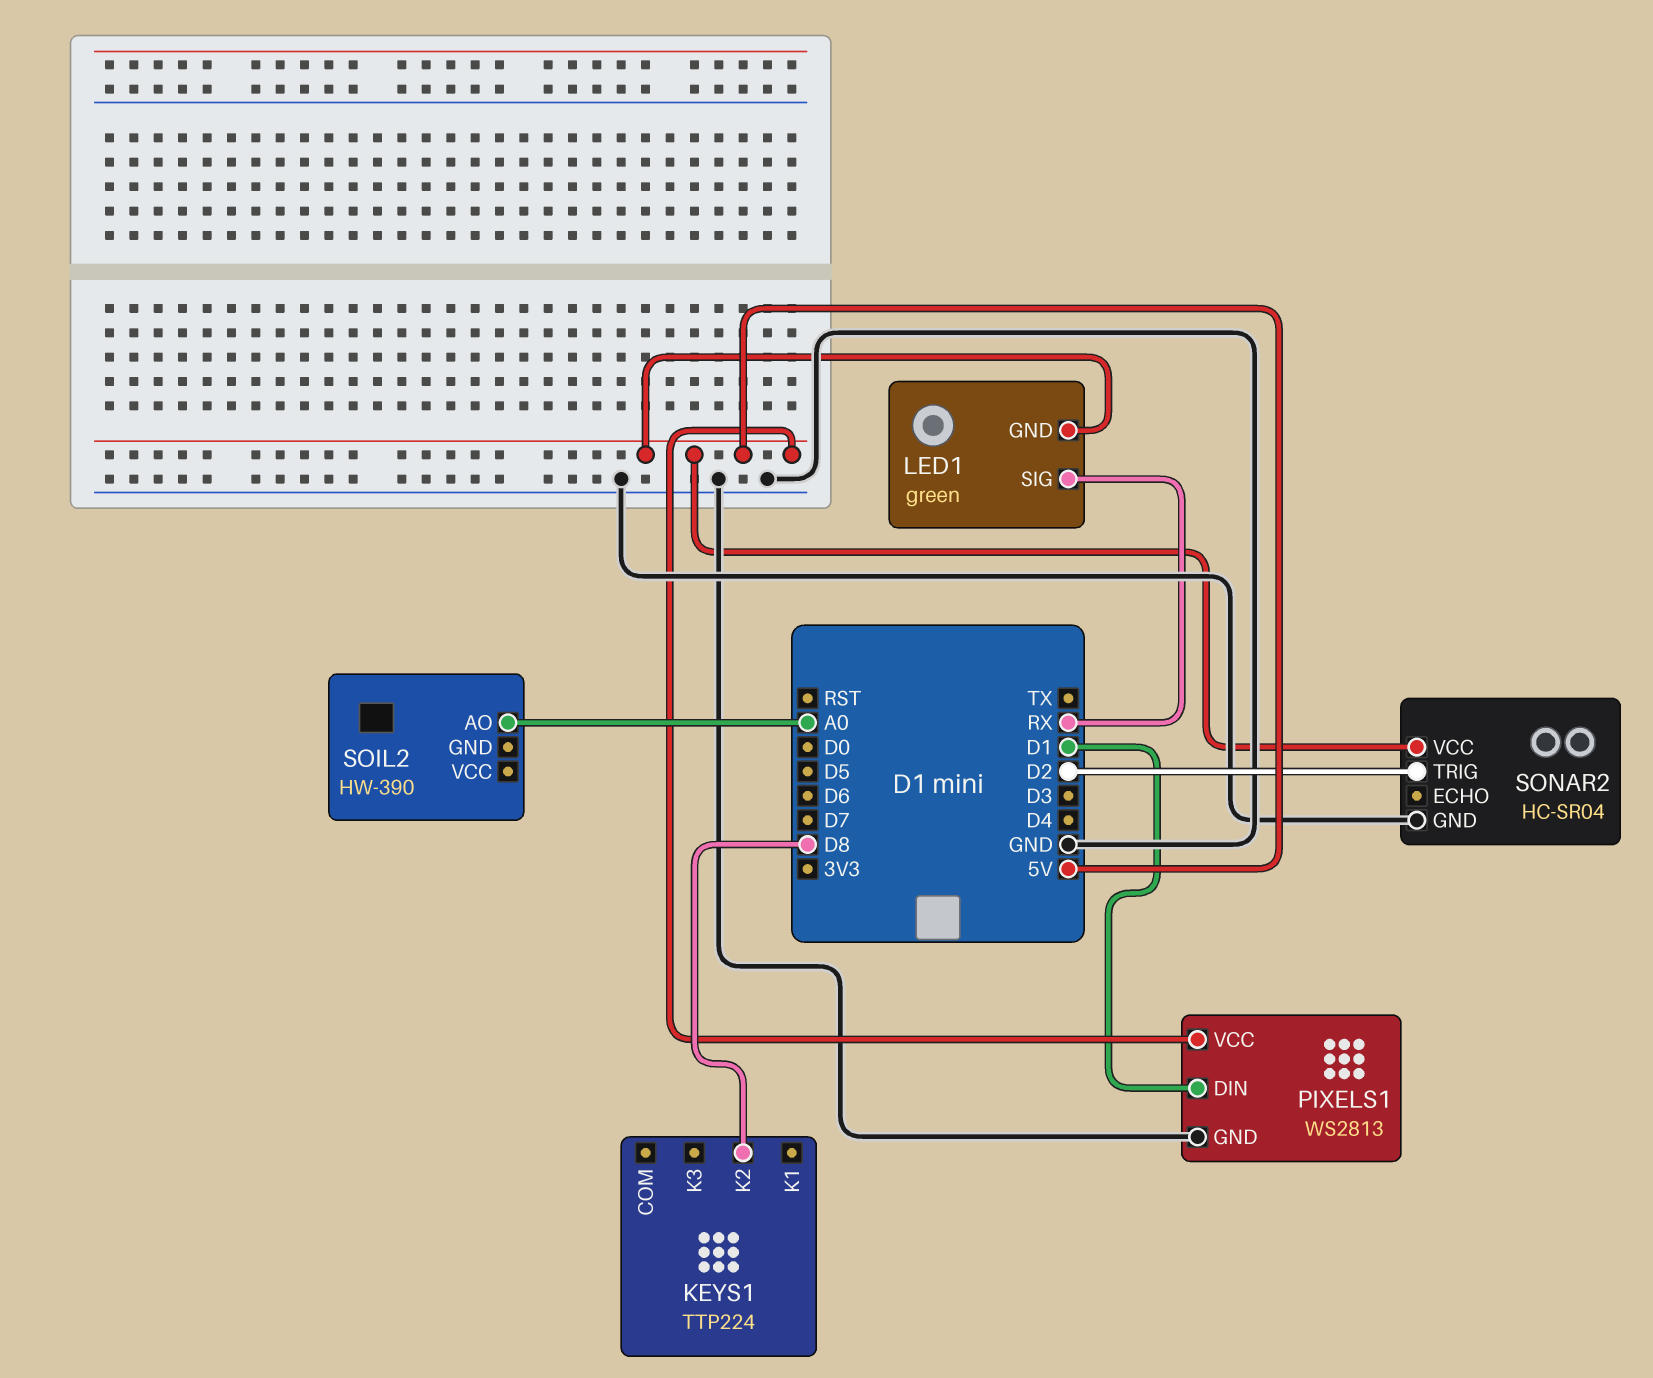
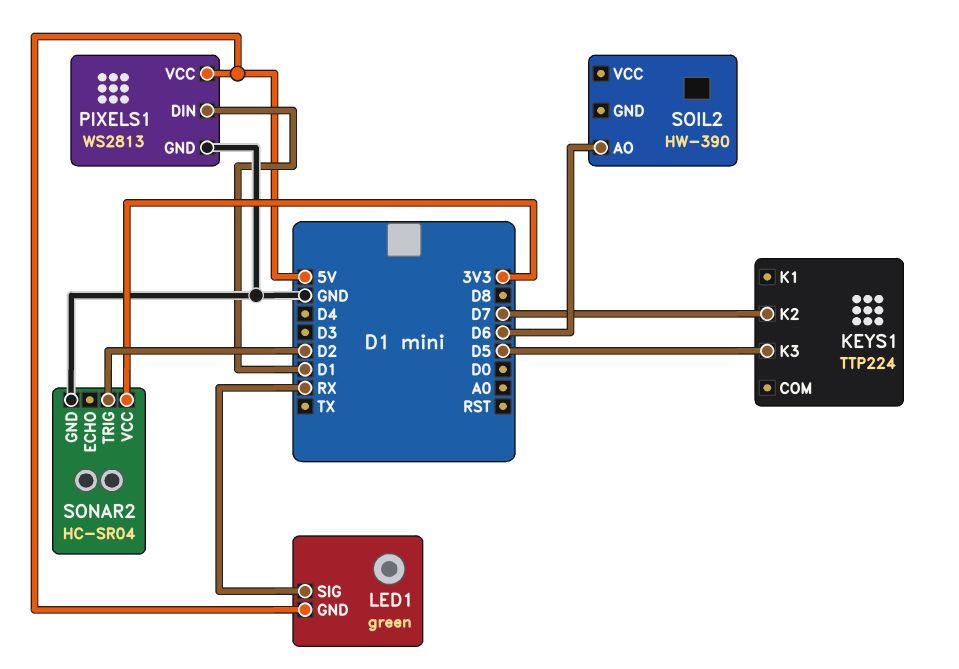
KEYS1 pin K2: D8 -> D7
KEYS1 pin K3: none -> D5
SOIL2 pin AO: A0 -> D6
SONAR2 pin VCC: 5V -> 3V3

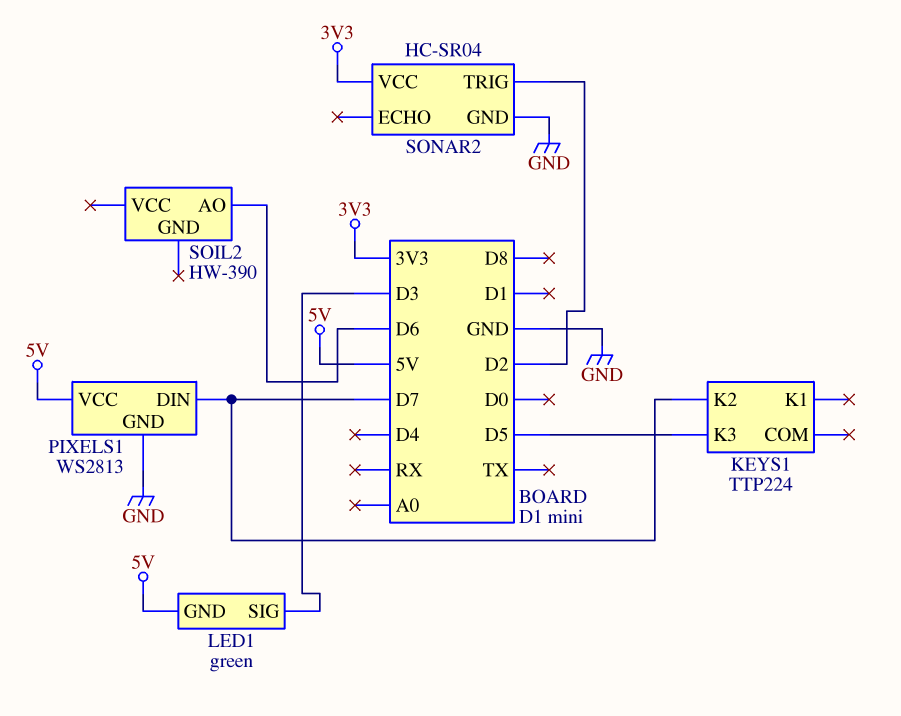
LED1 pin SIG: RX -> D3
PIXELS1 pin DIN: D1 -> D7

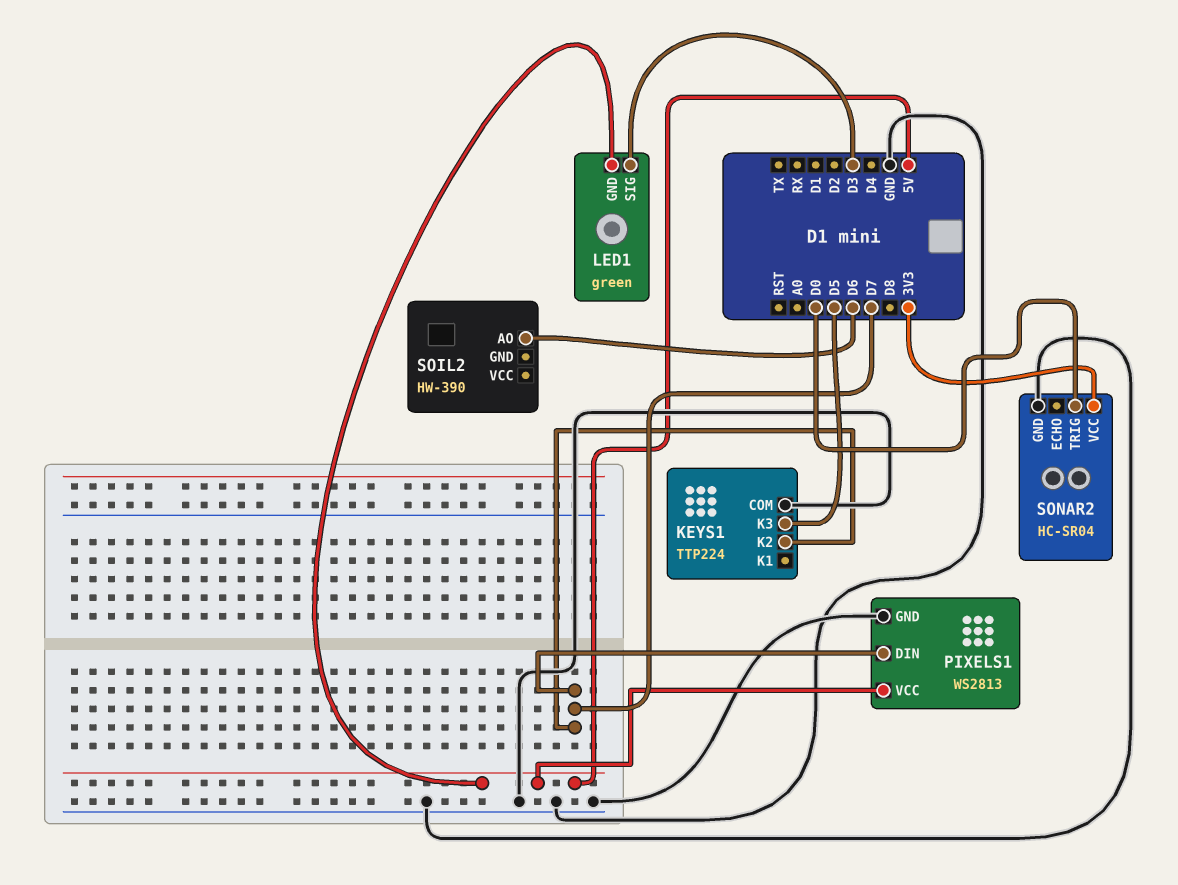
KEYS1 pin COM: none -> GND
SONAR2 pin TRIG: D2 -> D0

